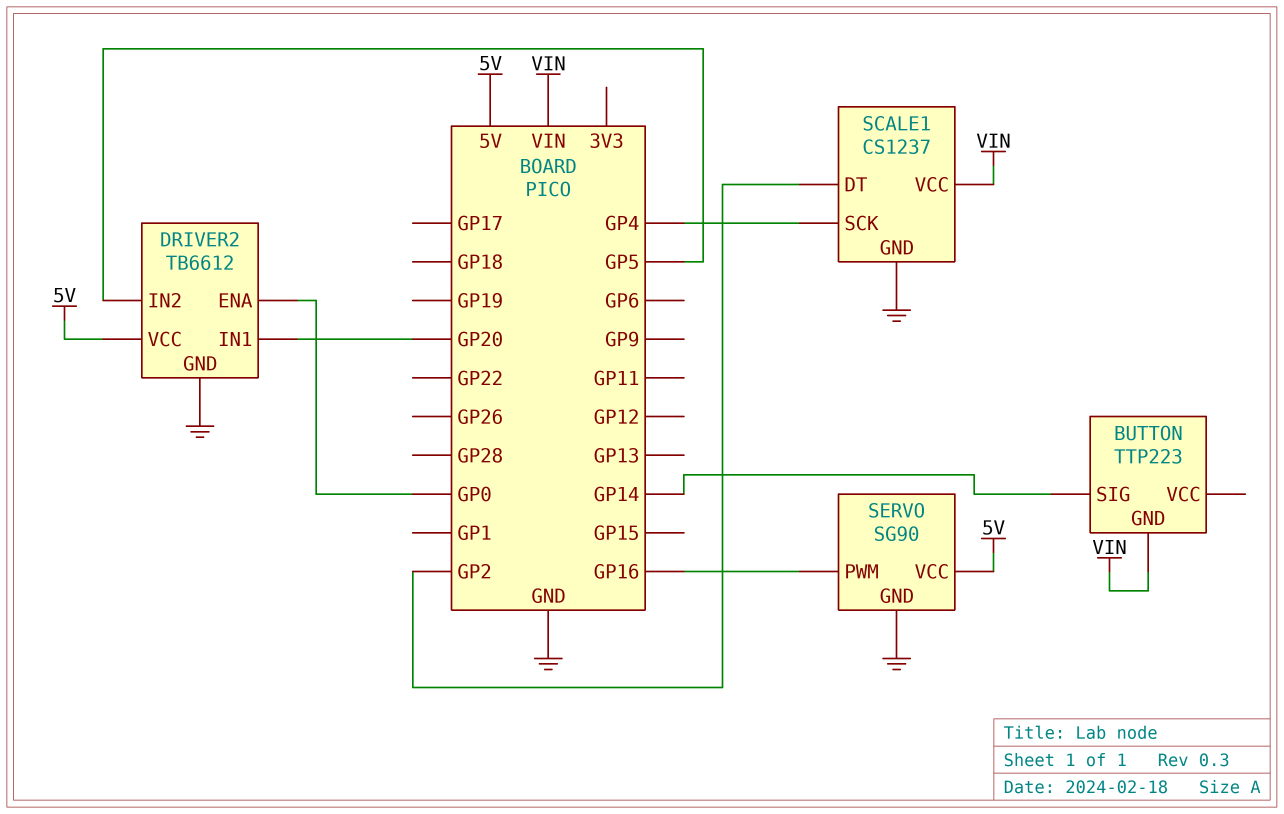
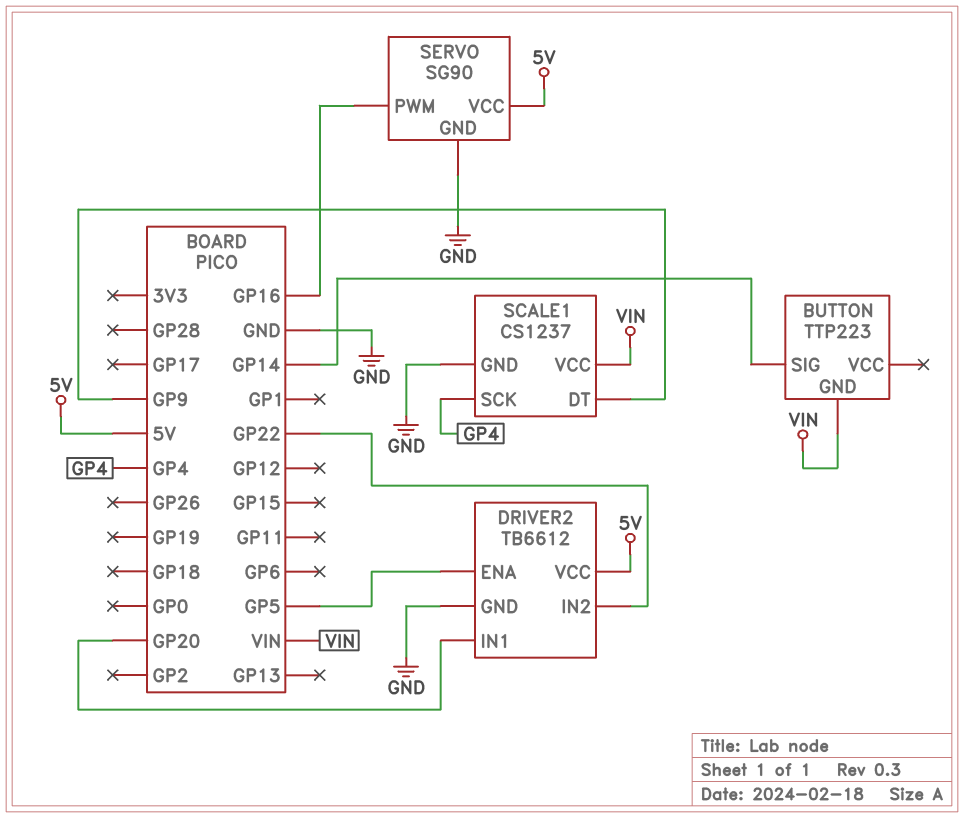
DRIVER2 pin ENA: GP0 -> GP5
DRIVER2 pin IN2: GP5 -> GP22
SCALE1 pin DT: GP2 -> GP9

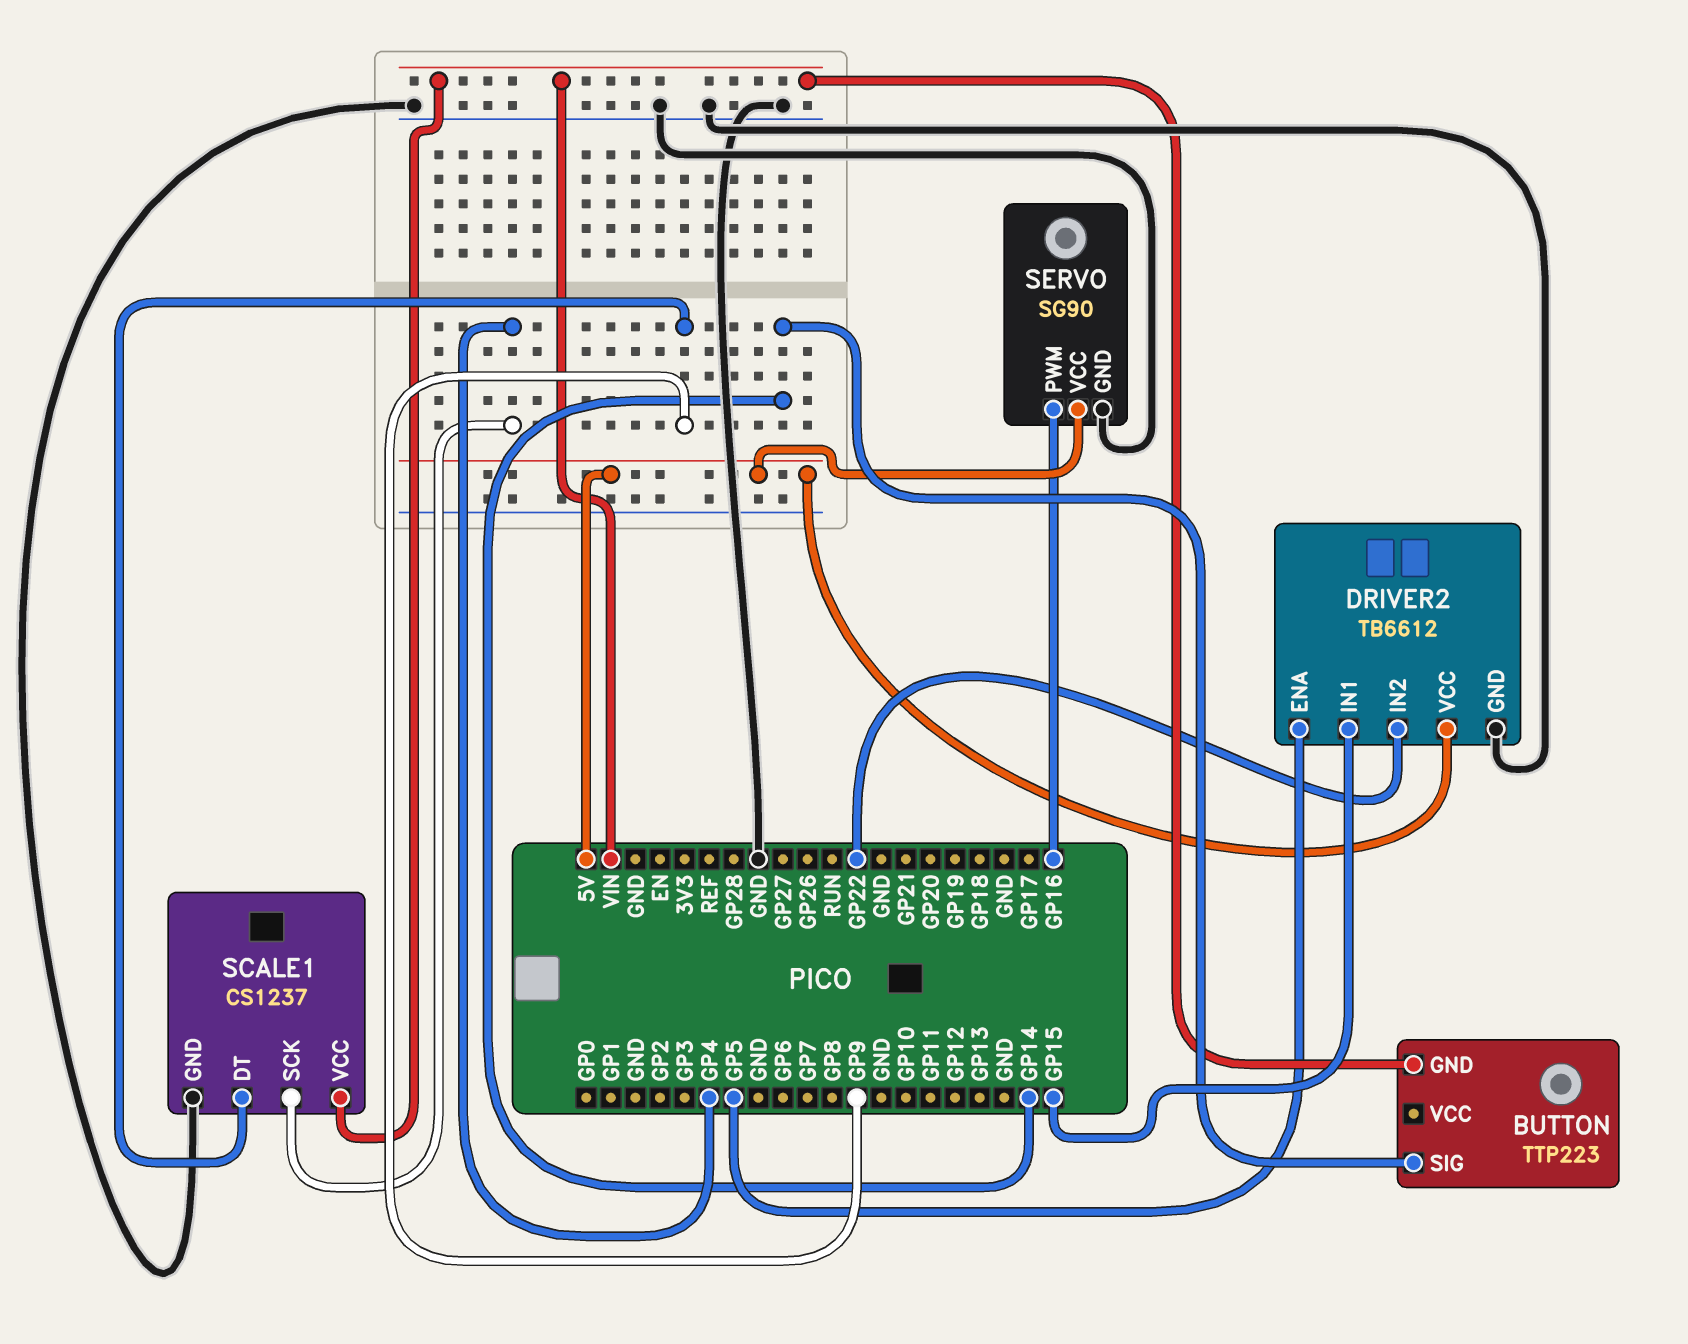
DRIVER2 pin IN1: GP20 -> GP15

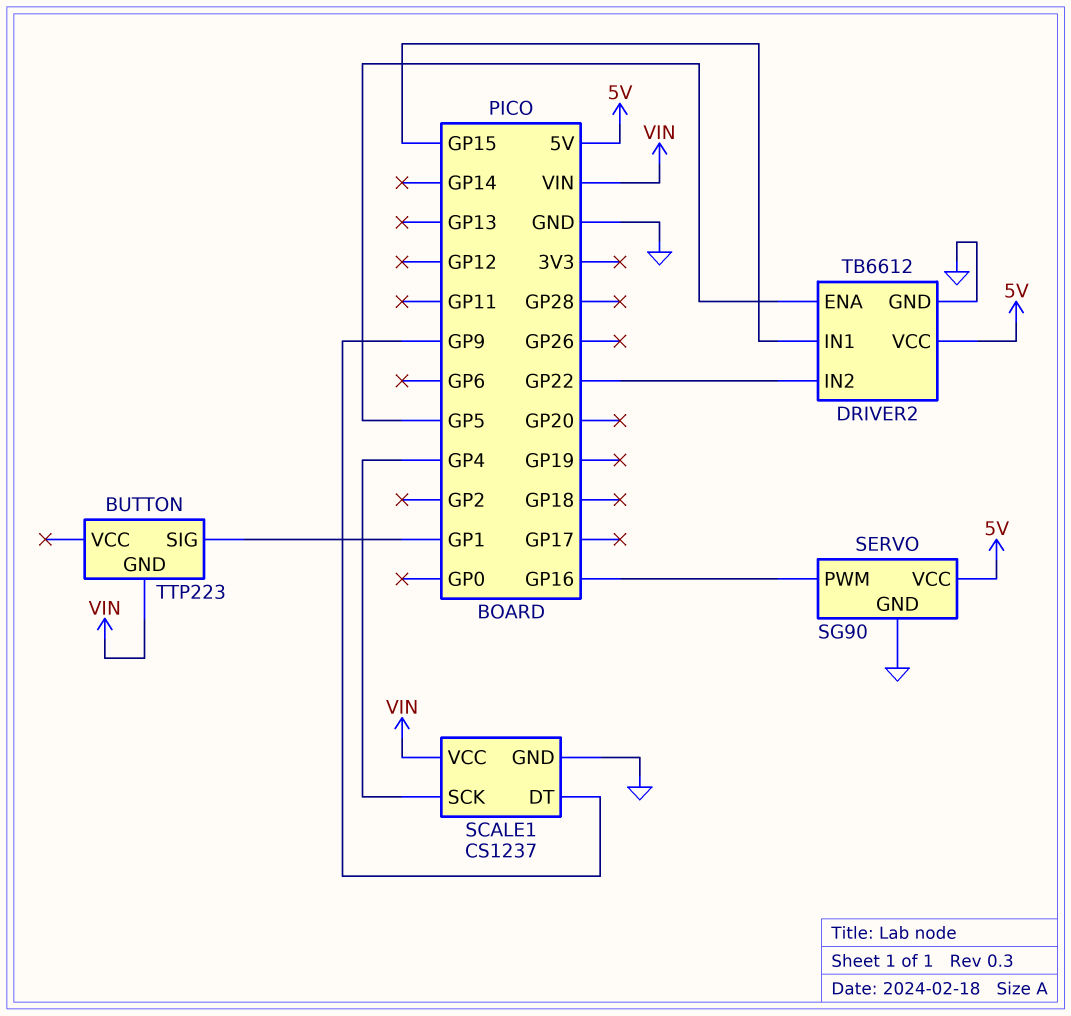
BUTTON pin SIG: GP14 -> GP1

